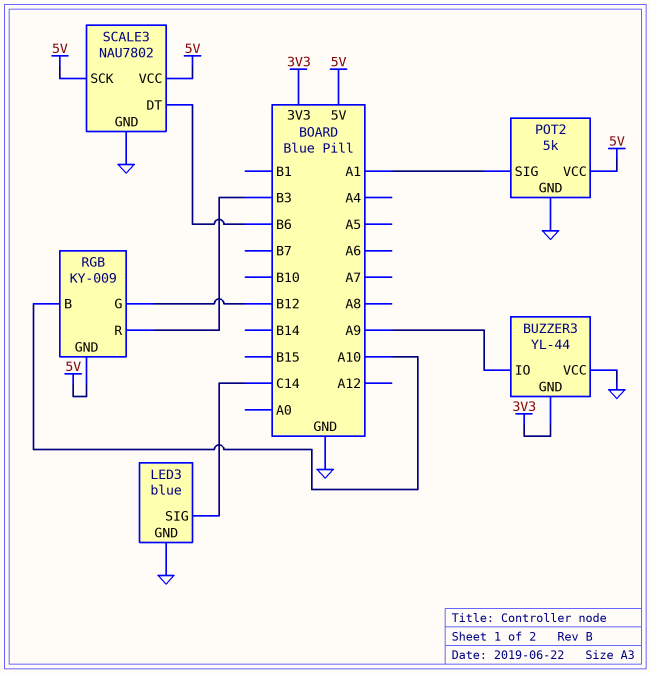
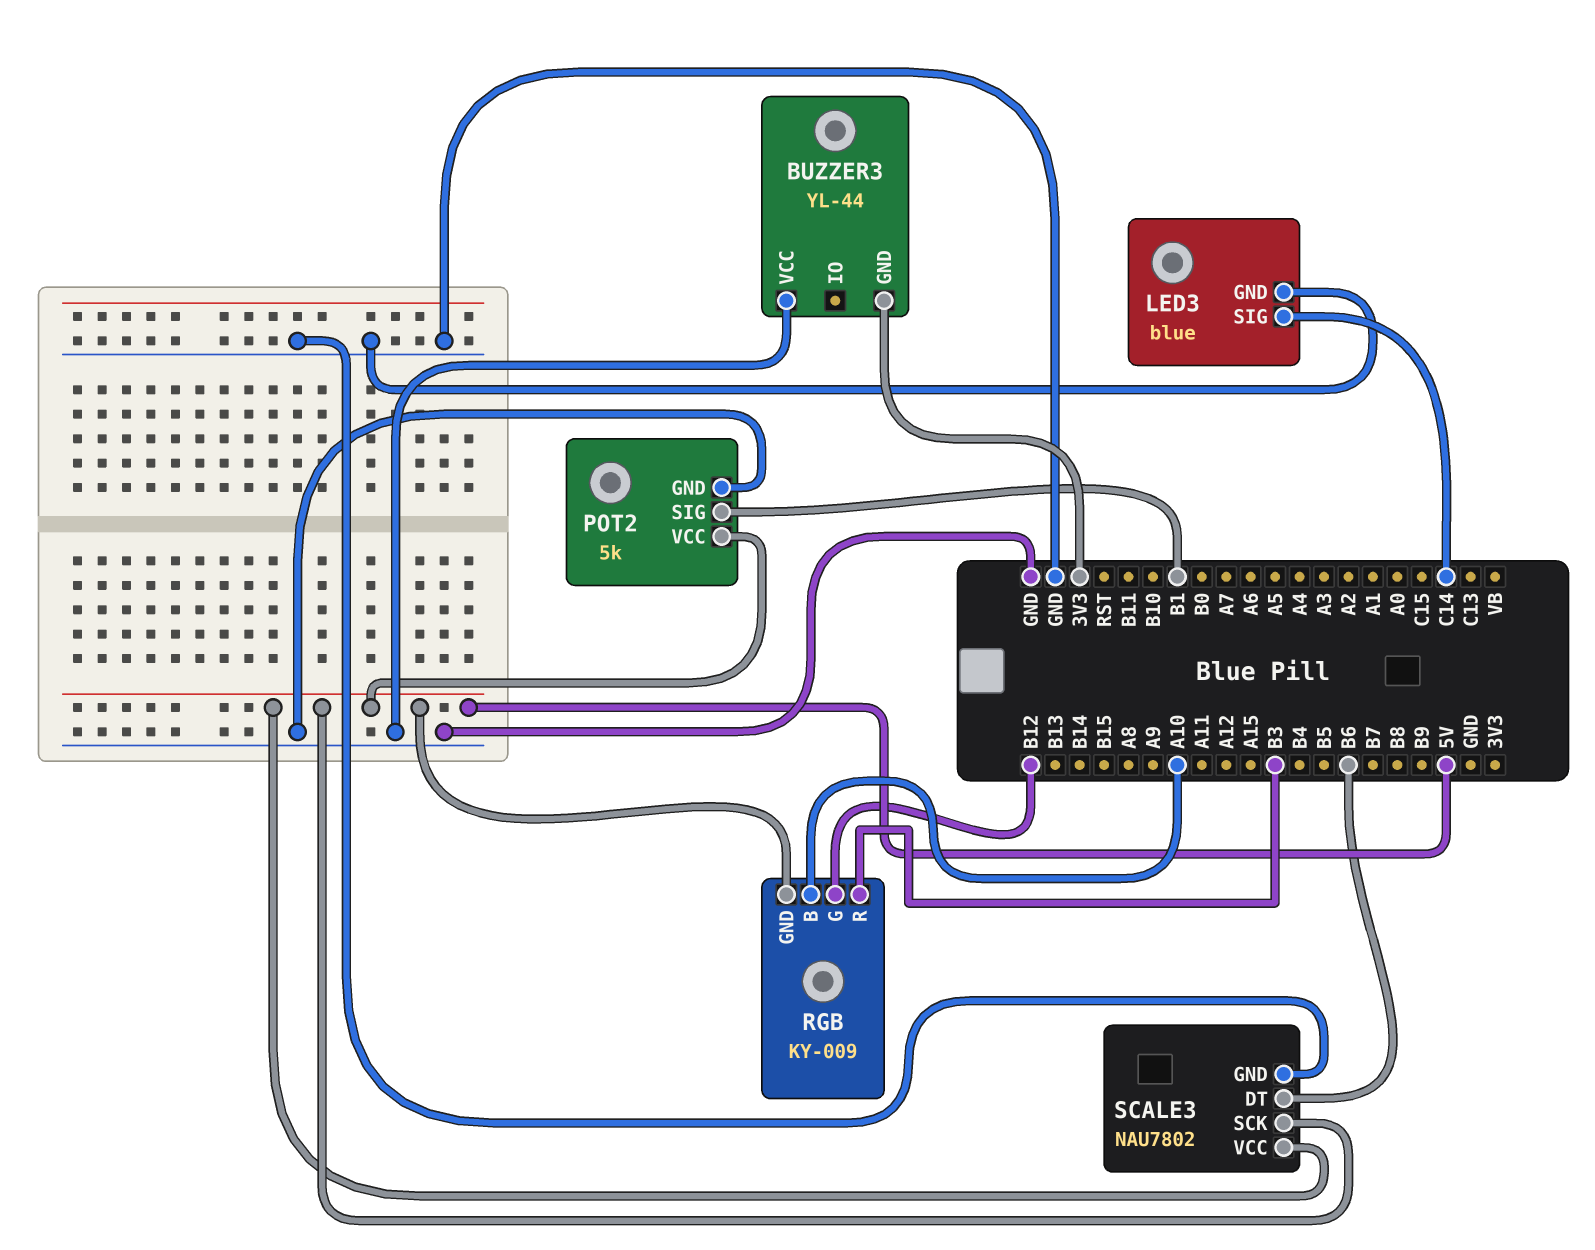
BUZZER3 pin IO: A9 -> none
POT2 pin SIG: A1 -> B1

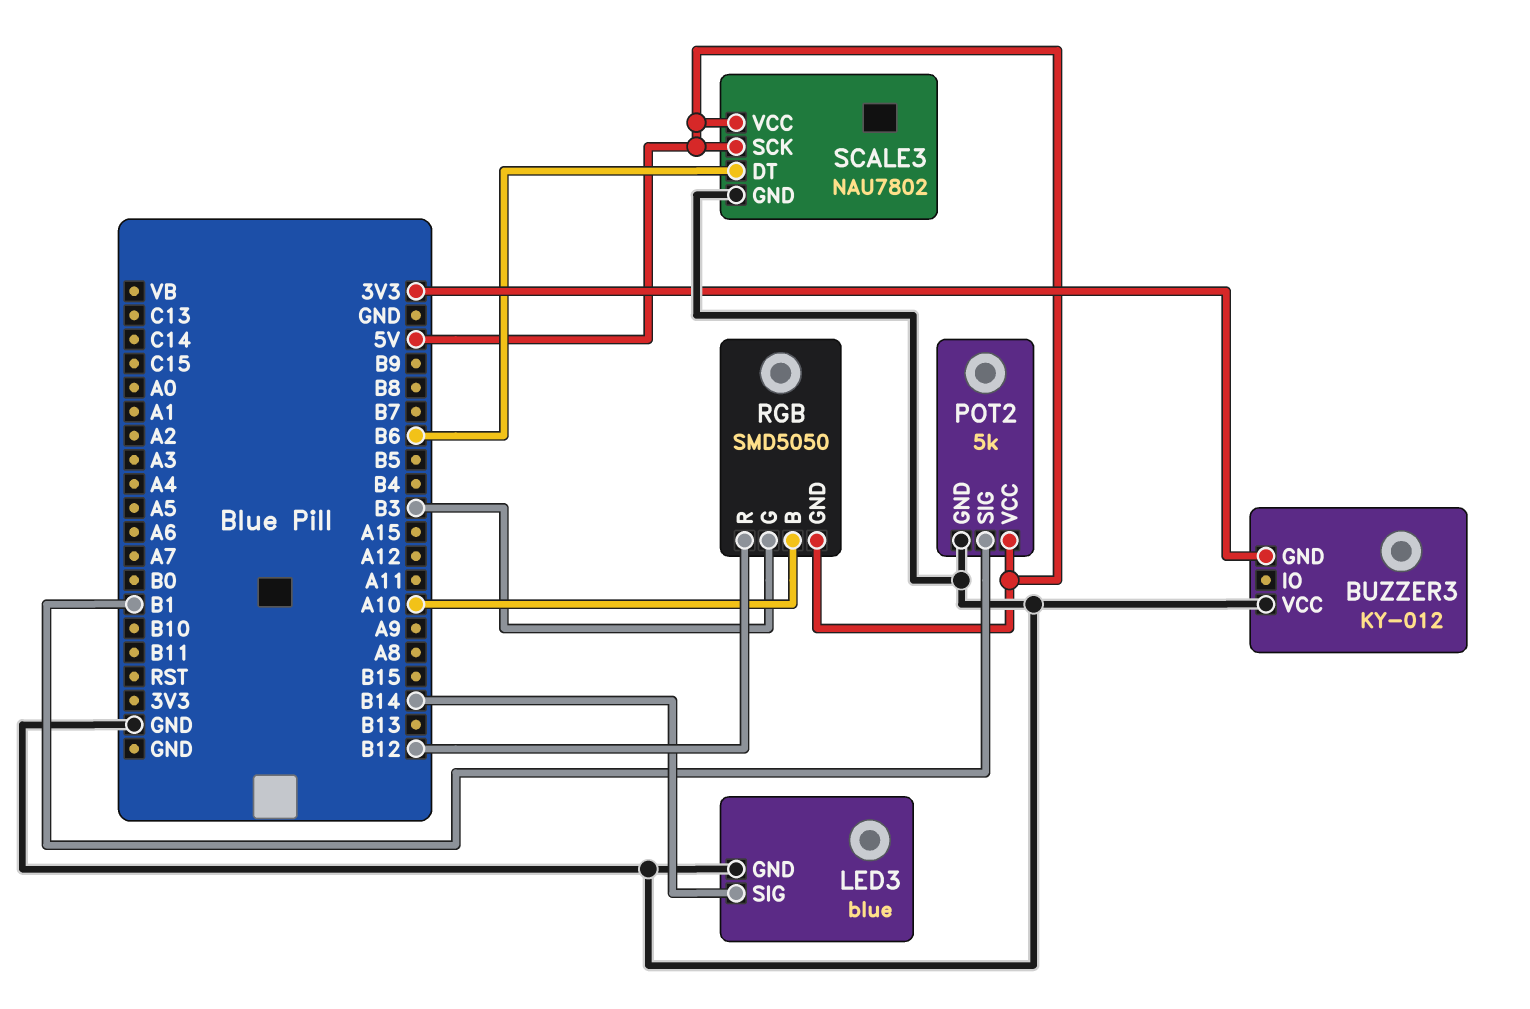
BUZZER3: YL-44 -> KY-012
LED3 pin SIG: C14 -> B14
RGB: KY-009 -> SMD5050
RGB pin G: B12 -> B3
RGB pin R: B3 -> B12

